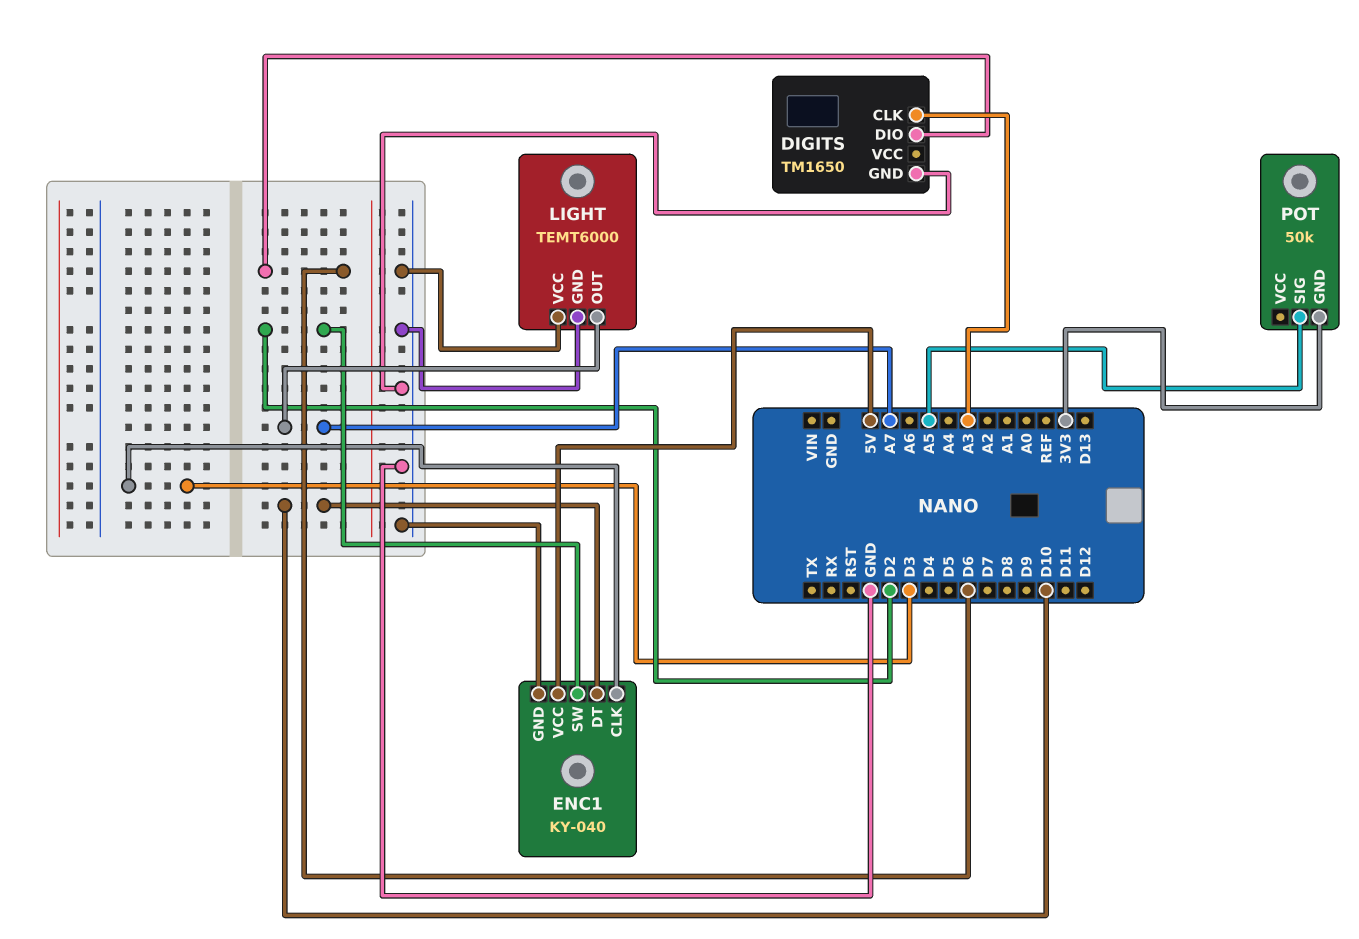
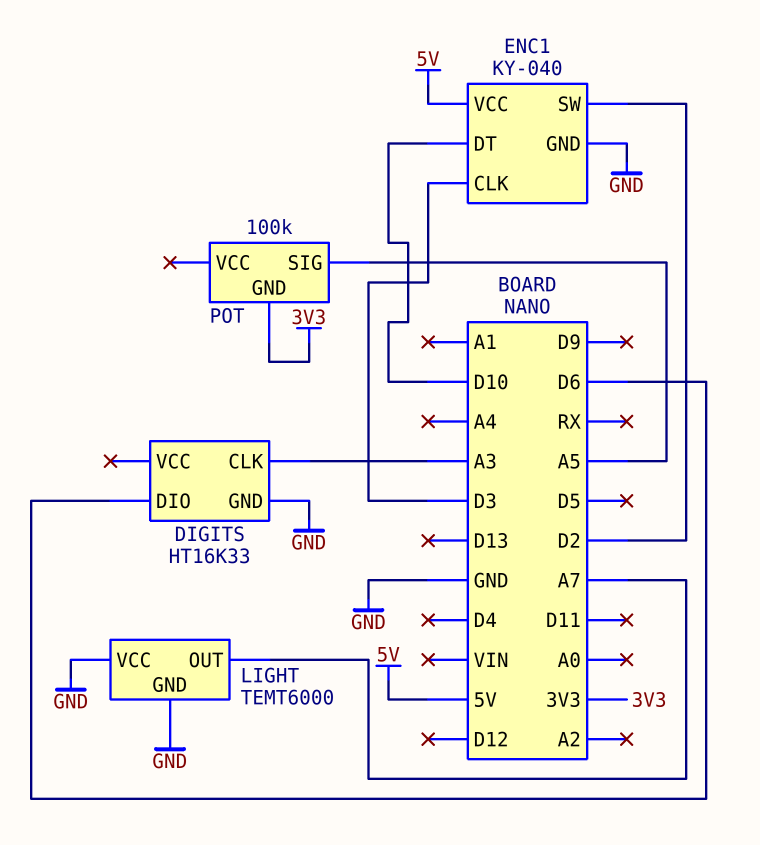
DIGITS: TM1650 -> HT16K33
POT: 50k -> 100k

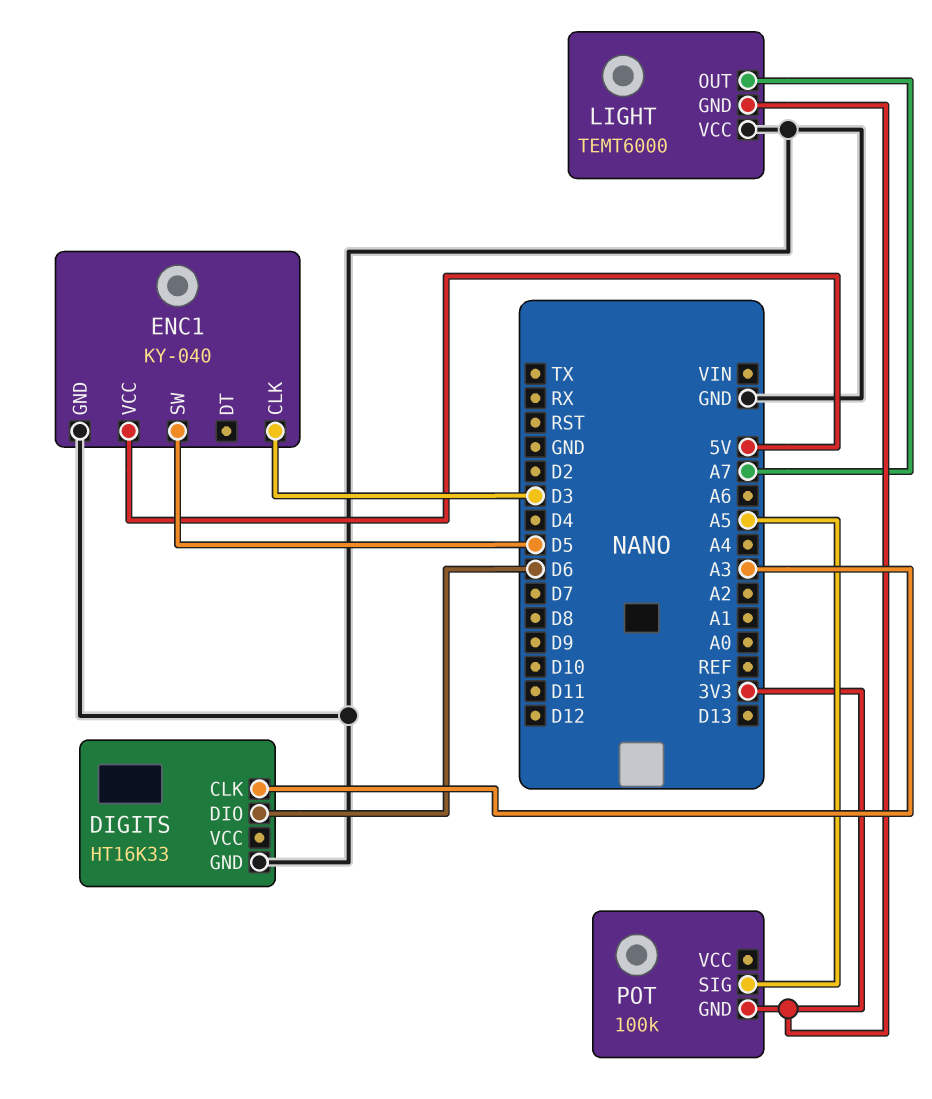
ENC1 pin DT: D10 -> none
ENC1 pin SW: D2 -> D5
LIGHT pin GND: GND -> 3V3

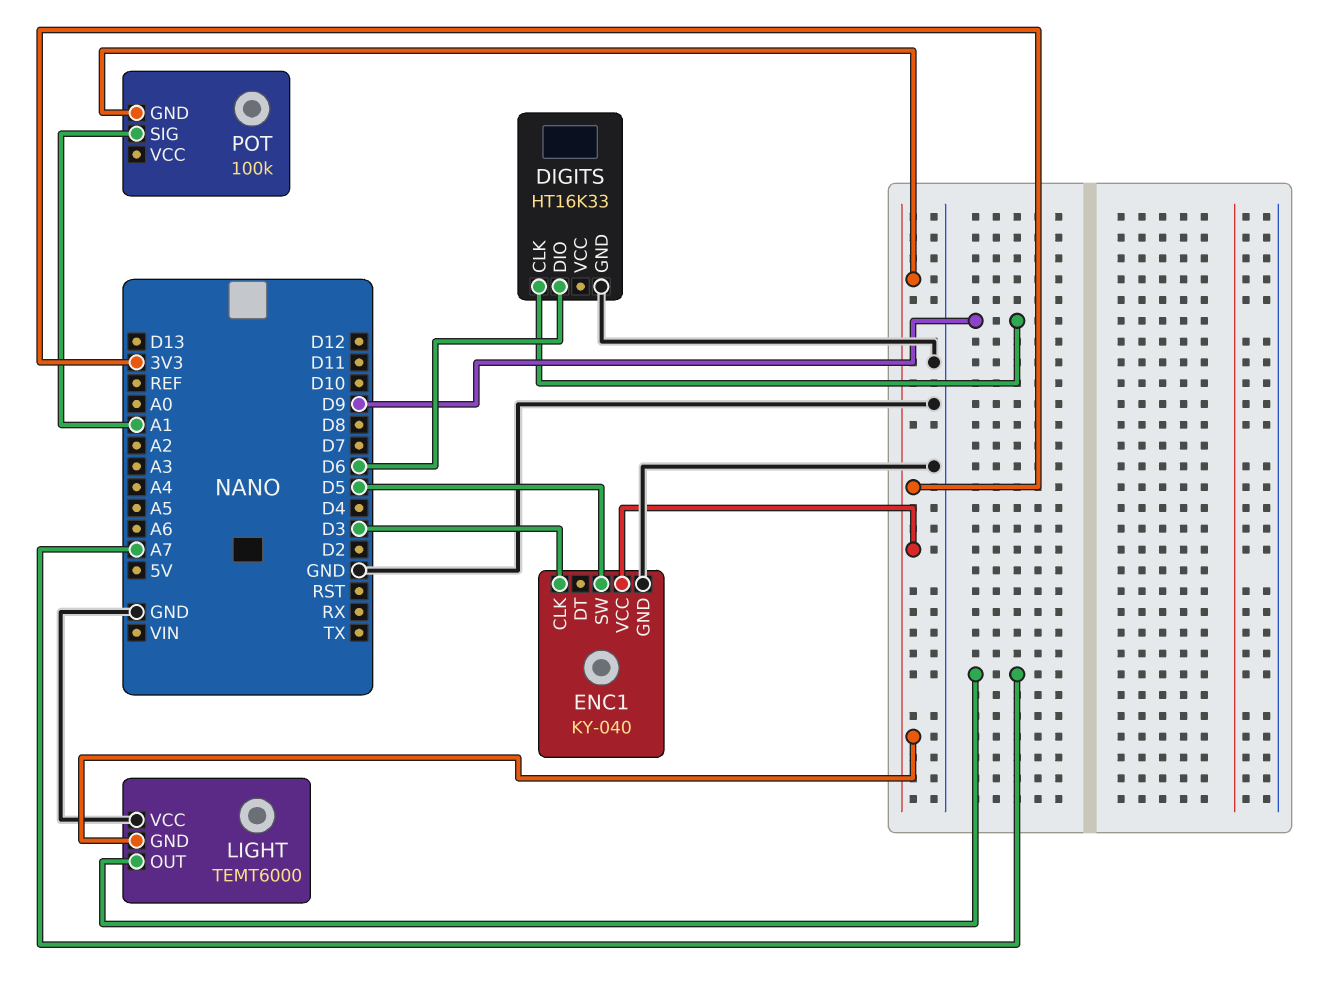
DIGITS pin CLK: A3 -> D9
ENC1 pin VCC: 5V -> 3V3
POT pin SIG: A5 -> A1

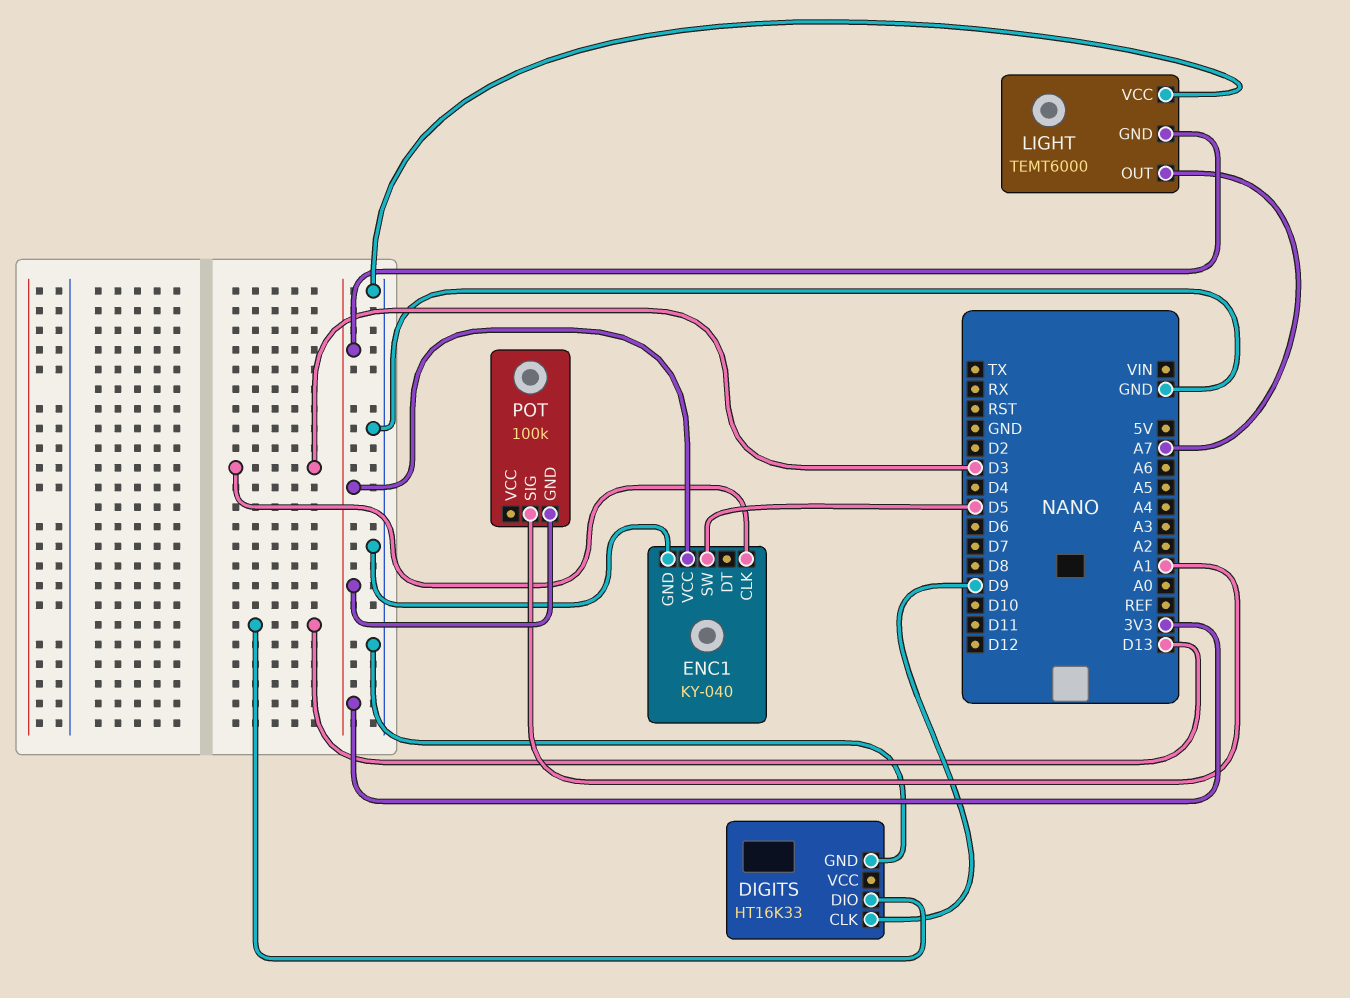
DIGITS pin DIO: D6 -> D13

